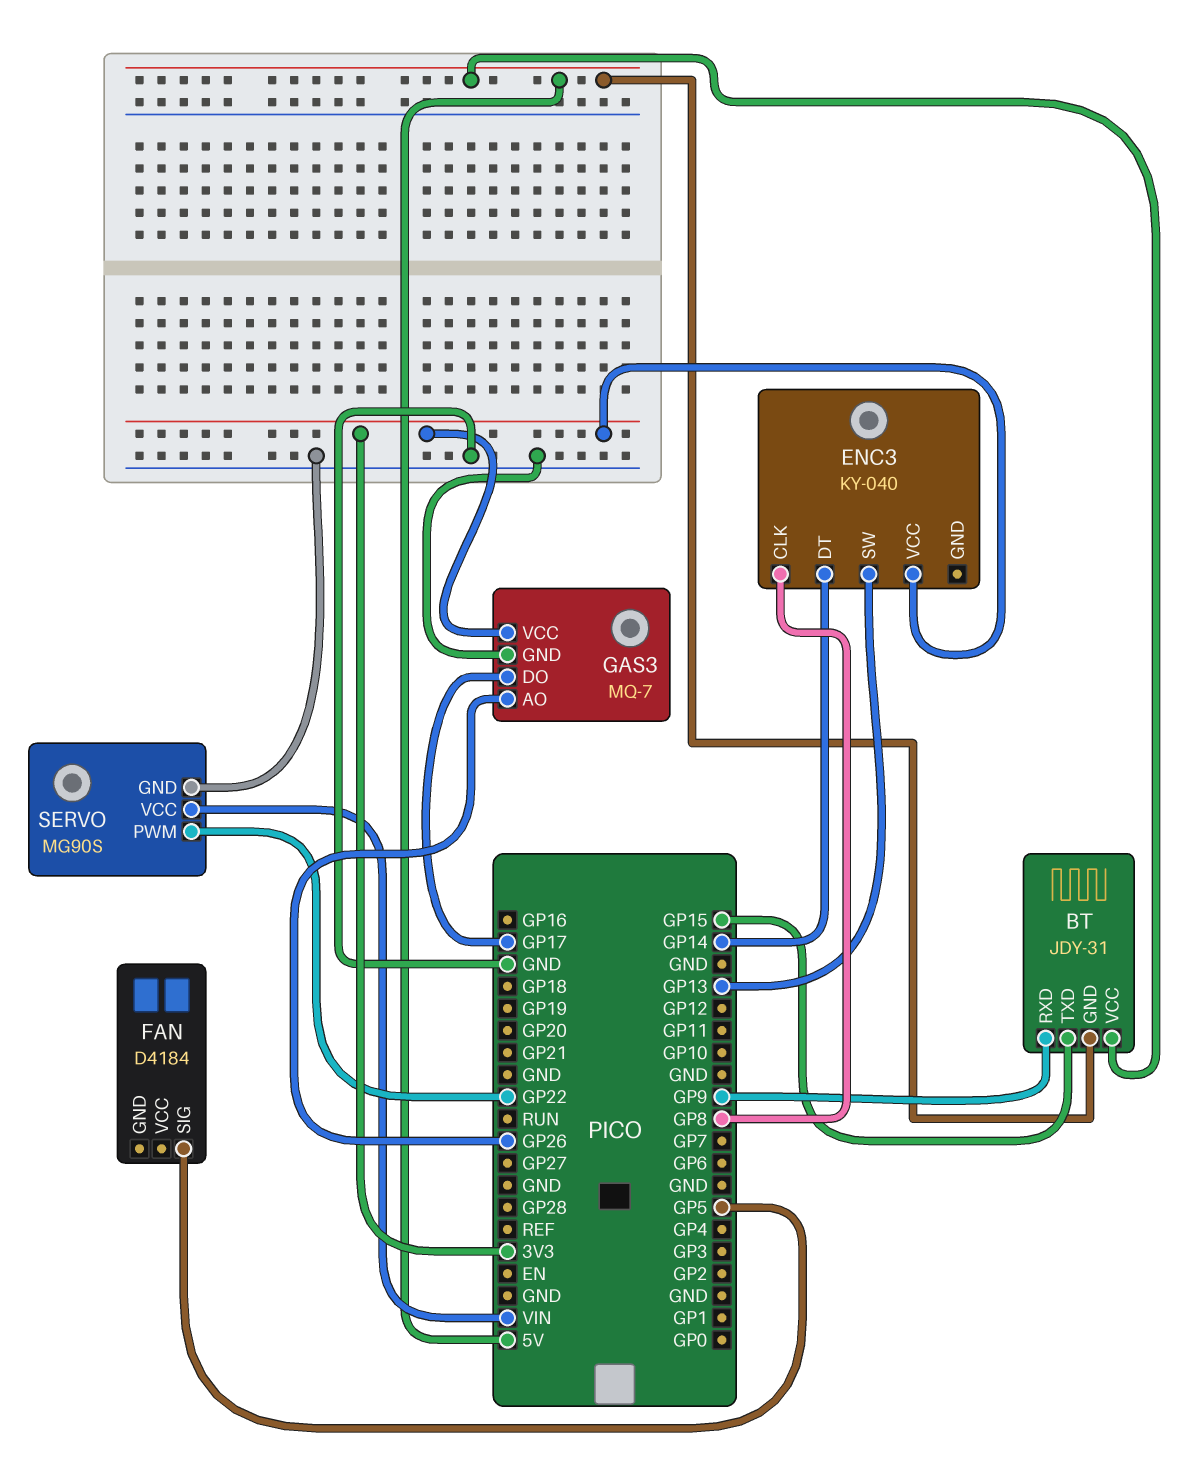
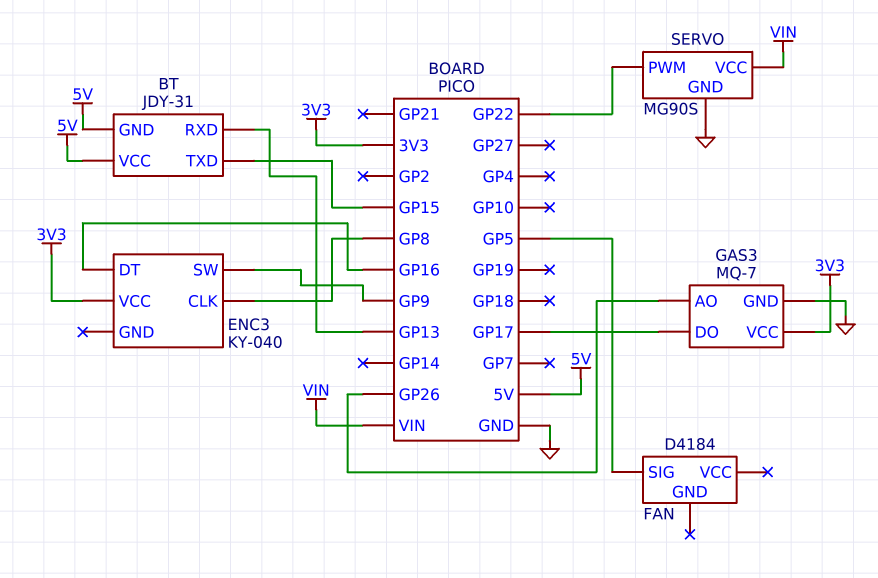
BT pin RXD: GP9 -> GP13
ENC3 pin DT: GP14 -> GP16
ENC3 pin SW: GP13 -> GP9

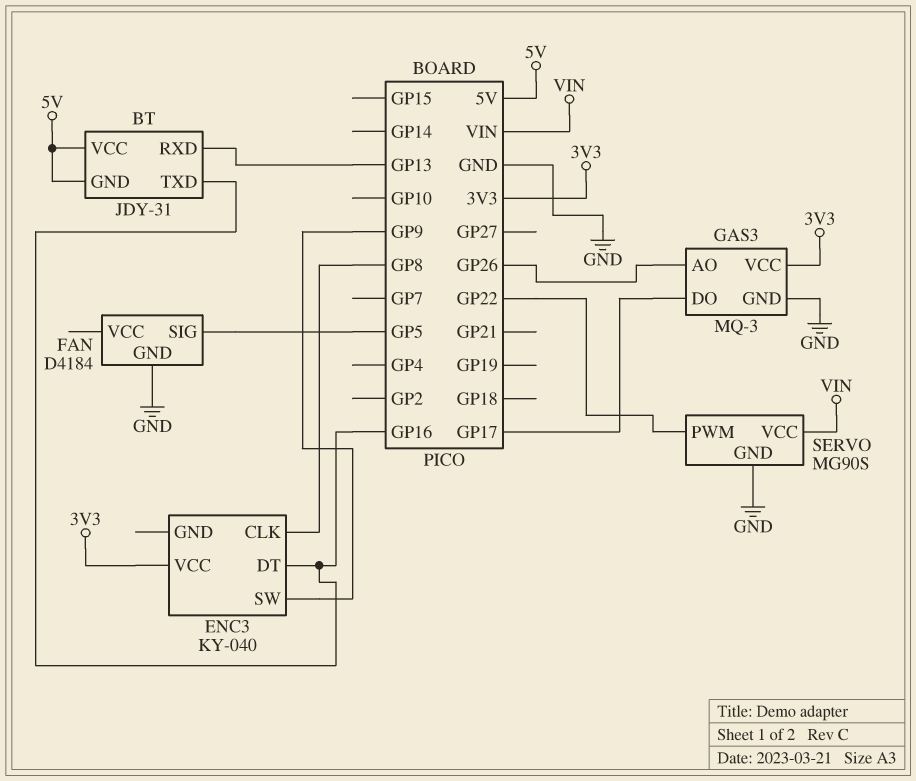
BT pin TXD: GP15 -> GP16
FAN pin GND: none -> GND
GAS3: MQ-7 -> MQ-3

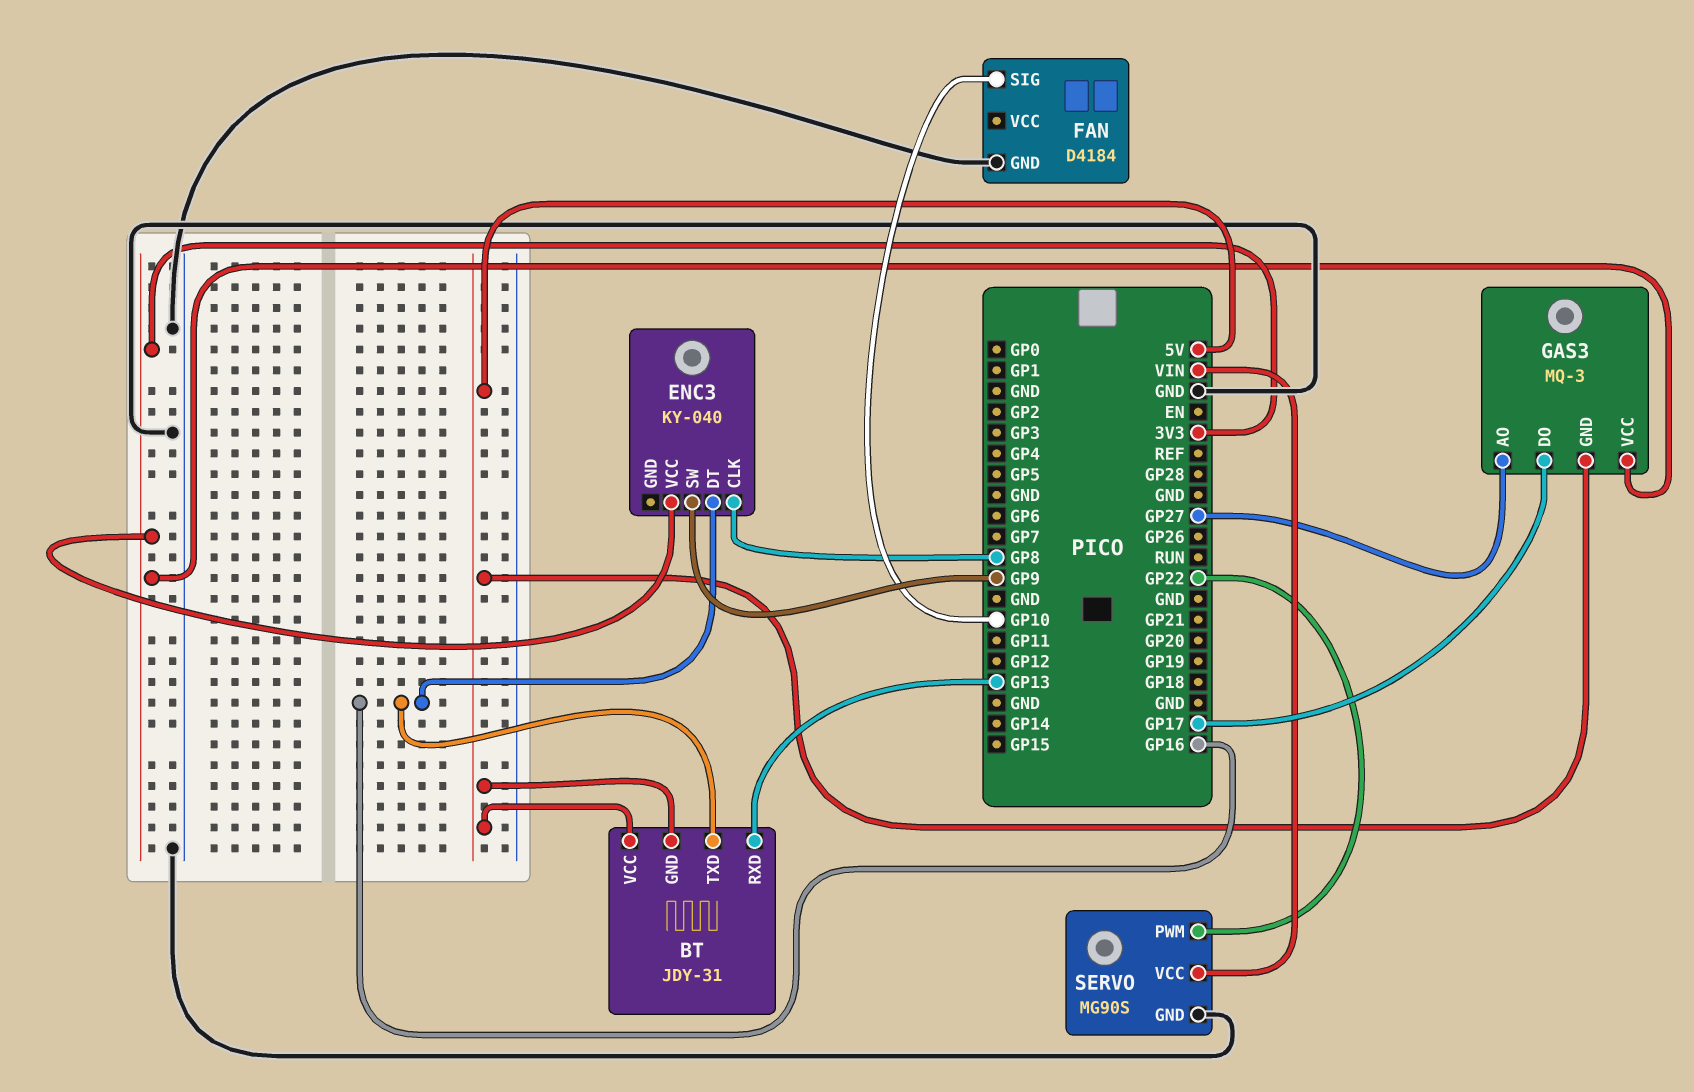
FAN pin SIG: GP5 -> GP10
GAS3 pin AO: GP26 -> GP27
GAS3 pin GND: GND -> 5V

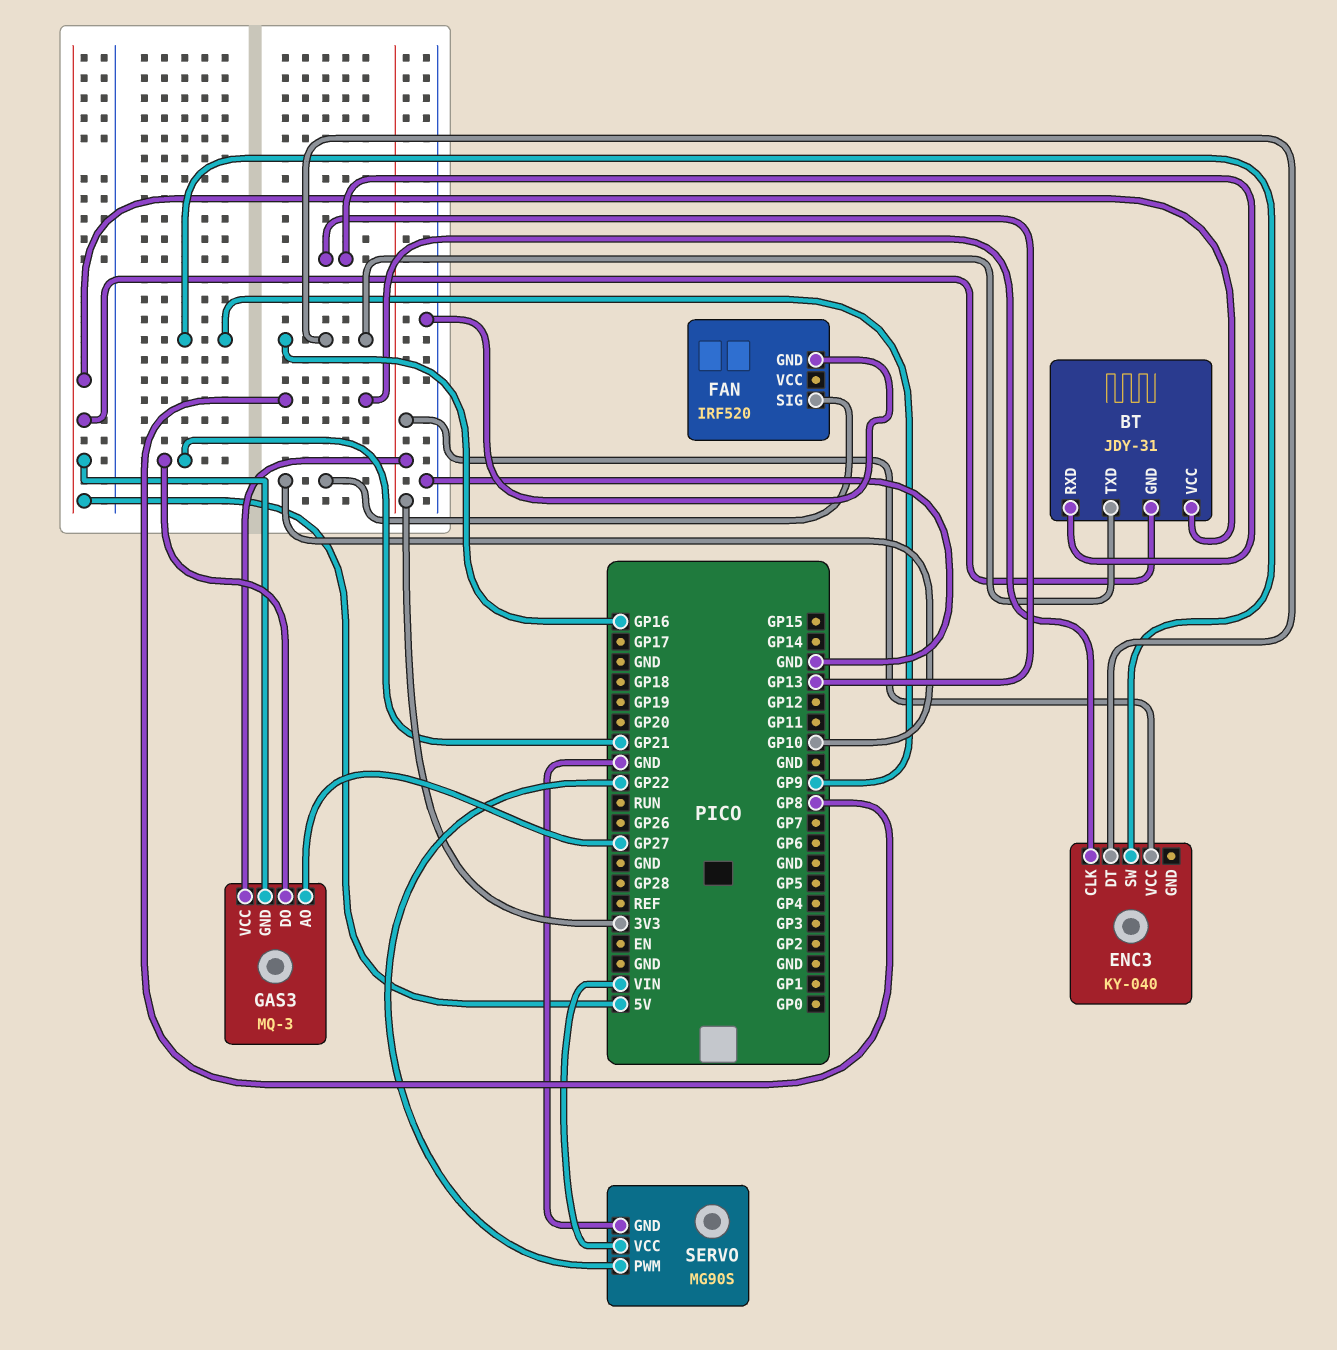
FAN: D4184 -> IRF520
GAS3 pin DO: GP17 -> GP21

